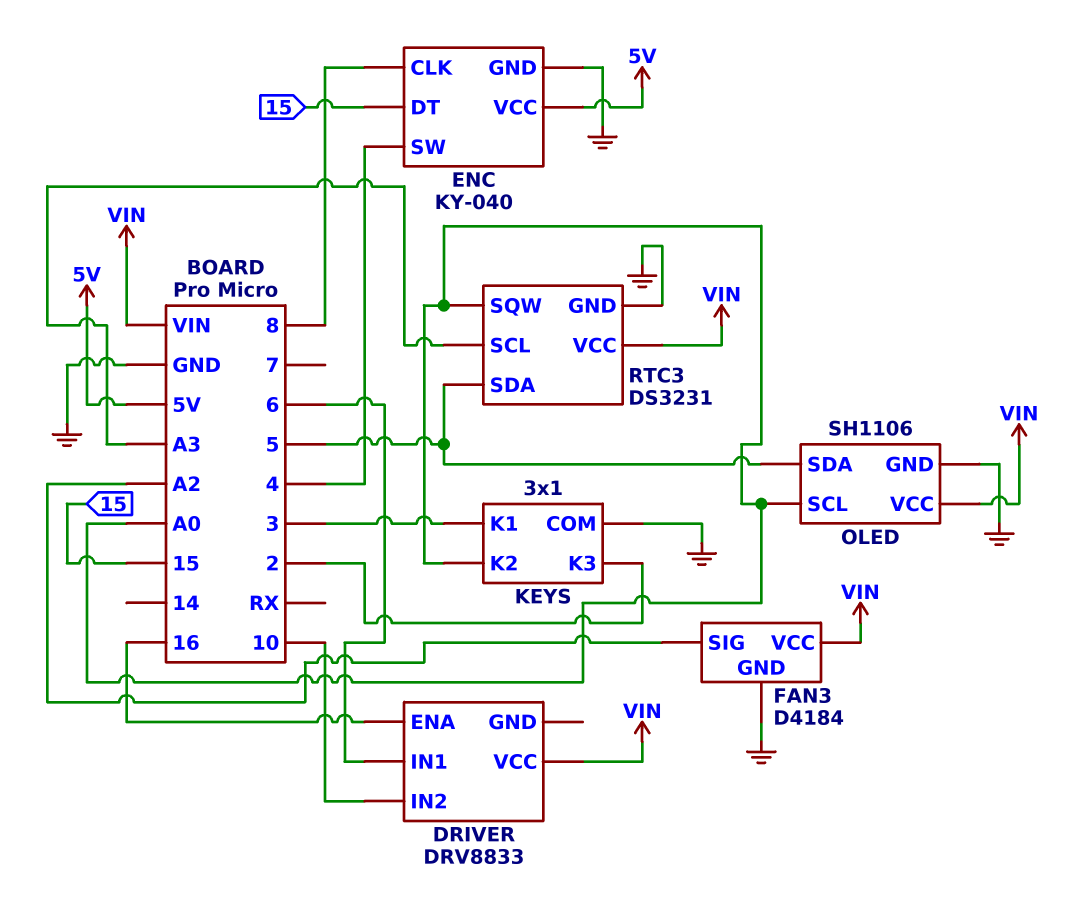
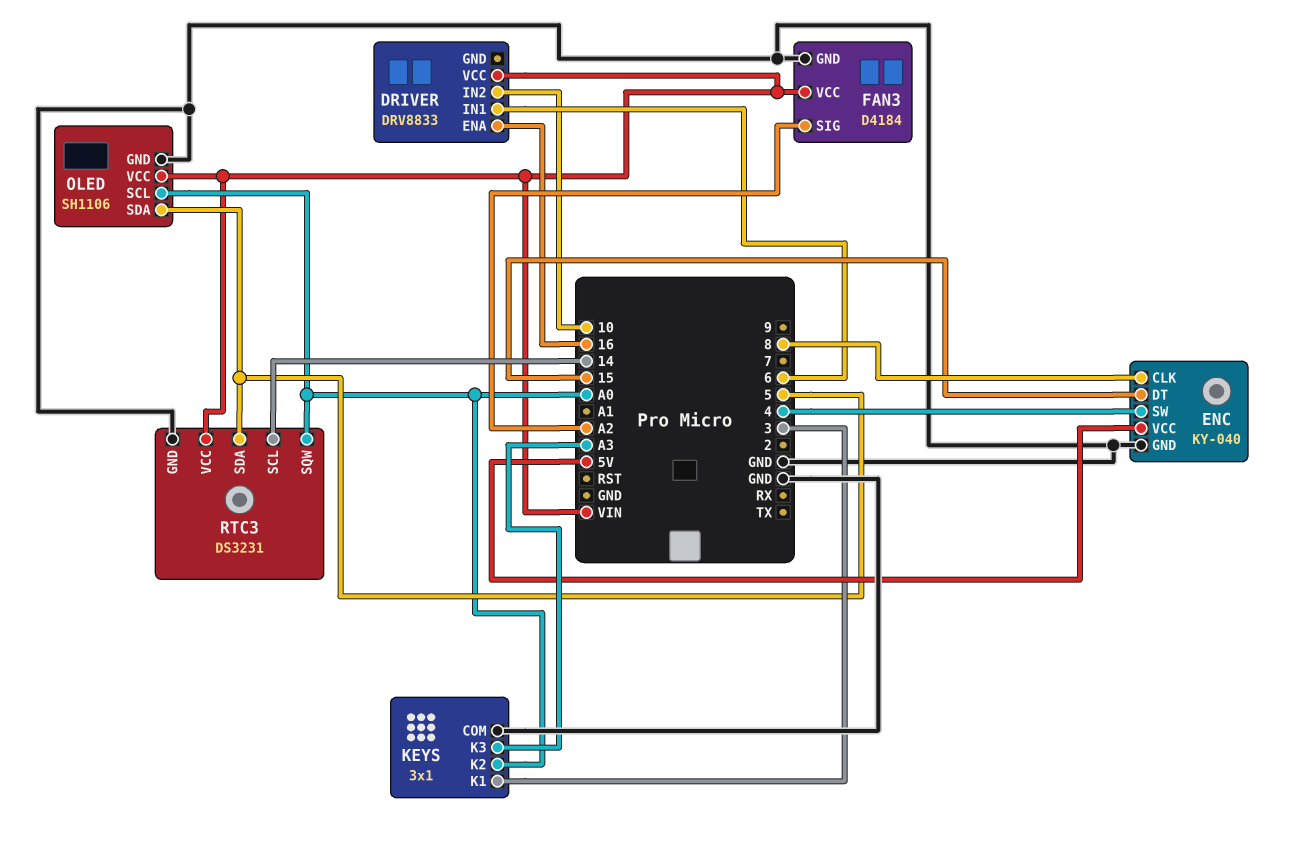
KEYS pin K3: 2 -> A3
RTC3 pin SCL: A3 -> 14

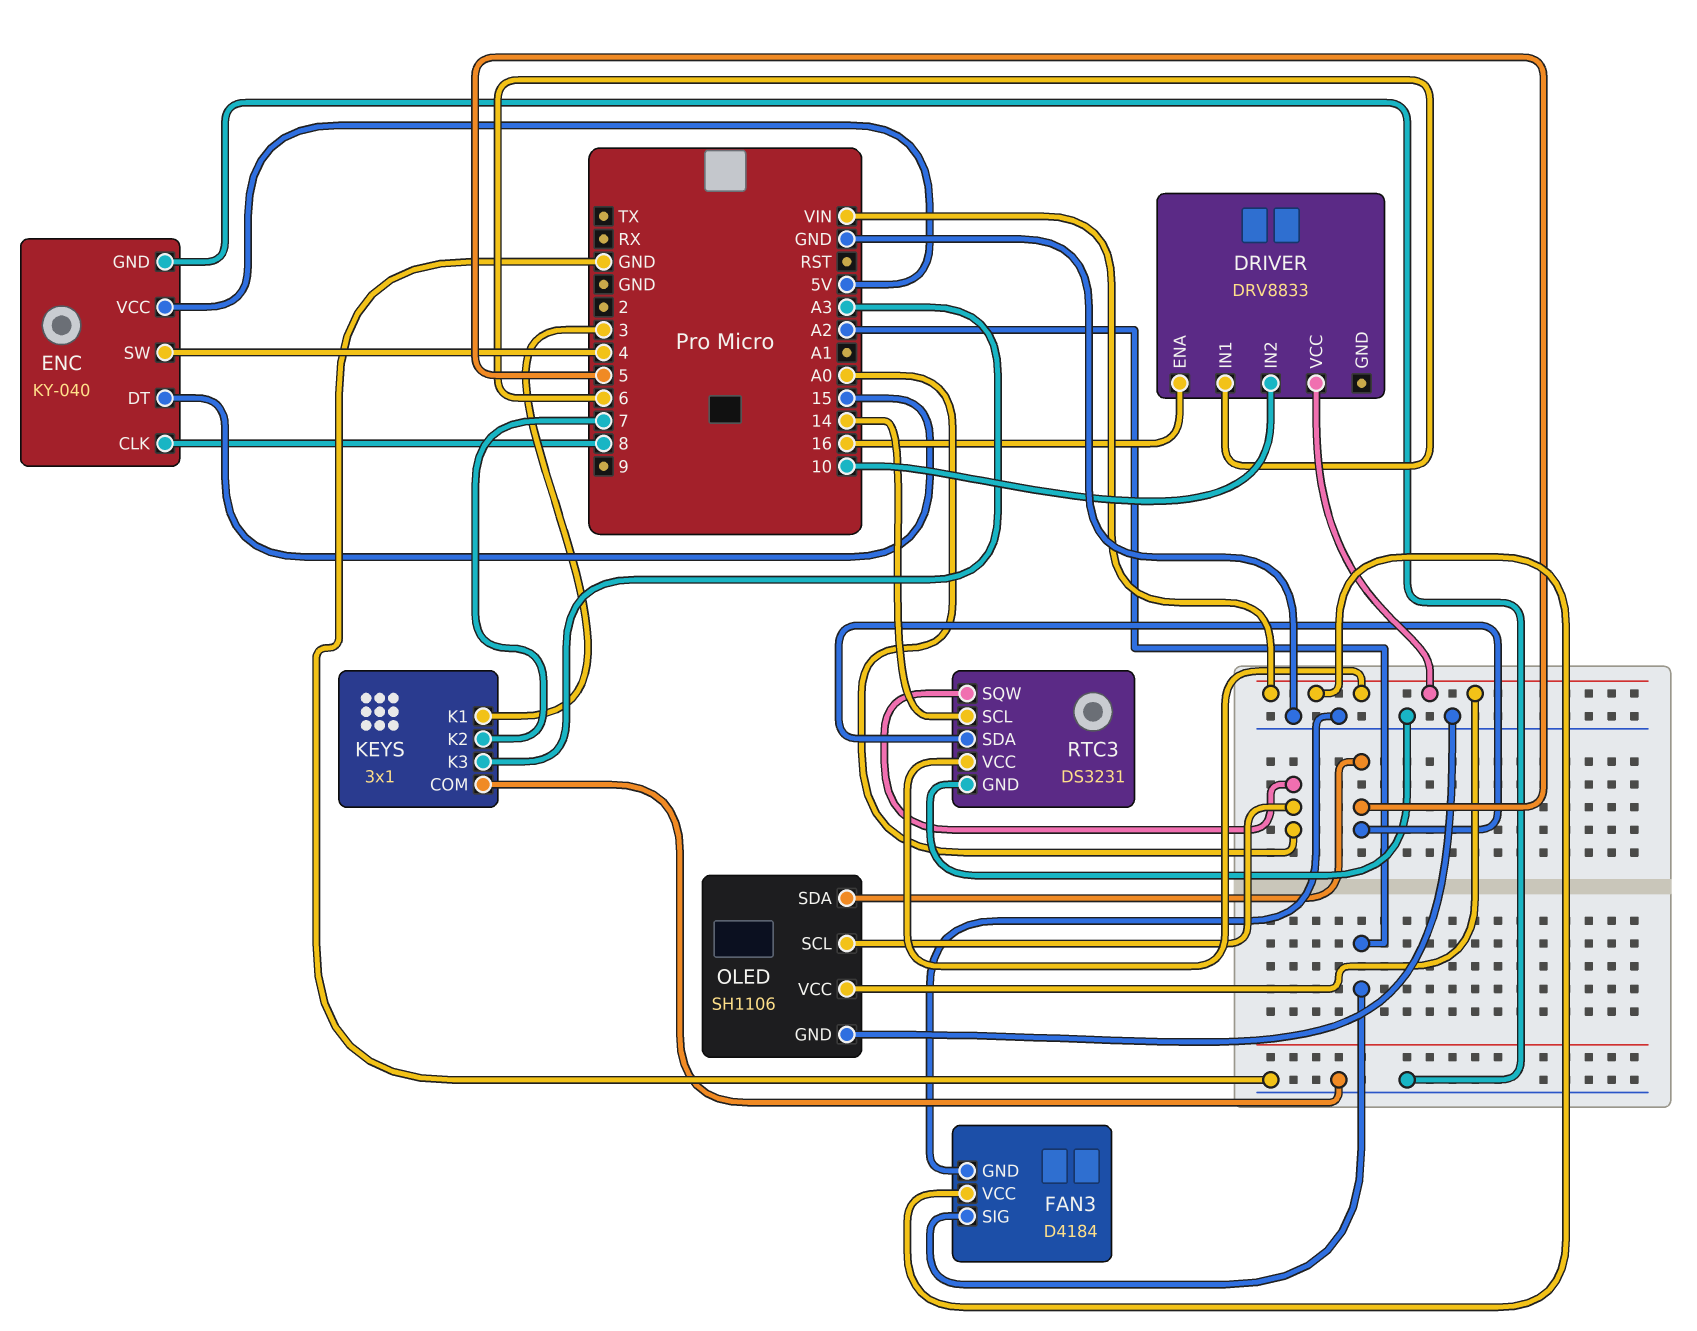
KEYS pin K2: A0 -> 7

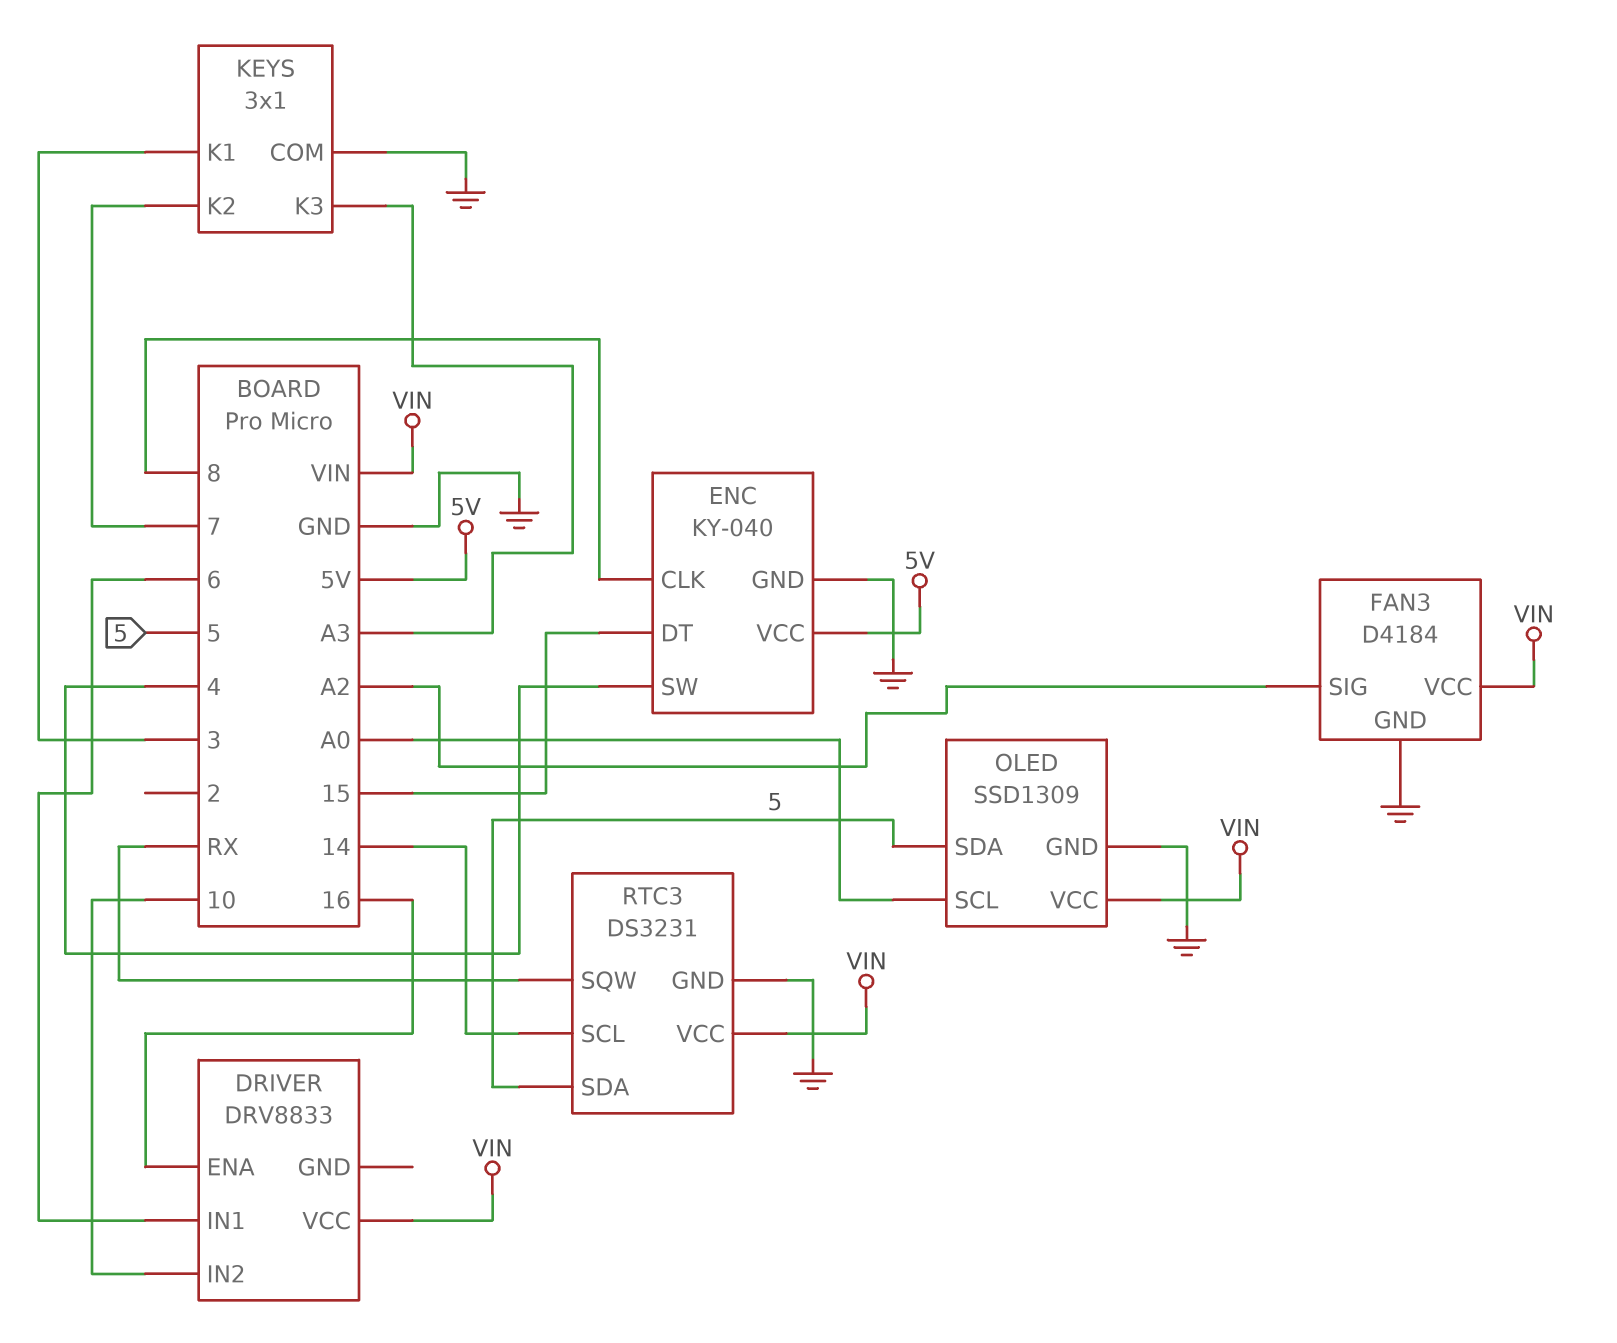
OLED: SH1106 -> SSD1309
RTC3 pin SQW: A0 -> RX

